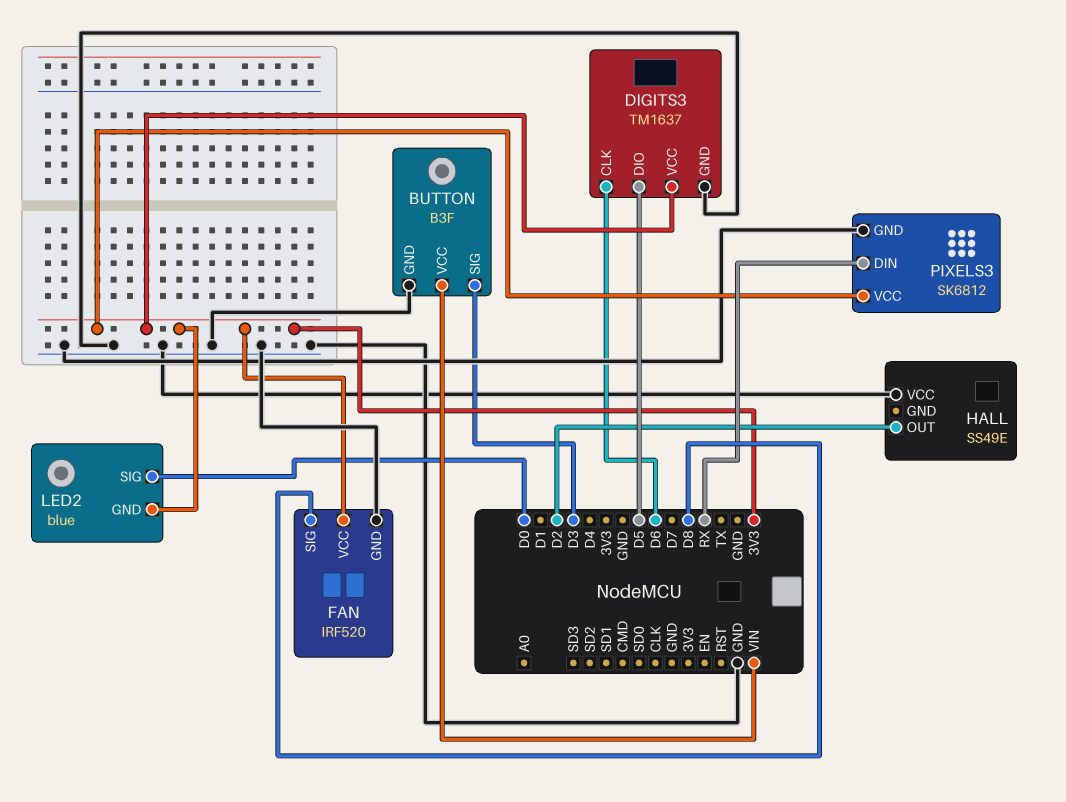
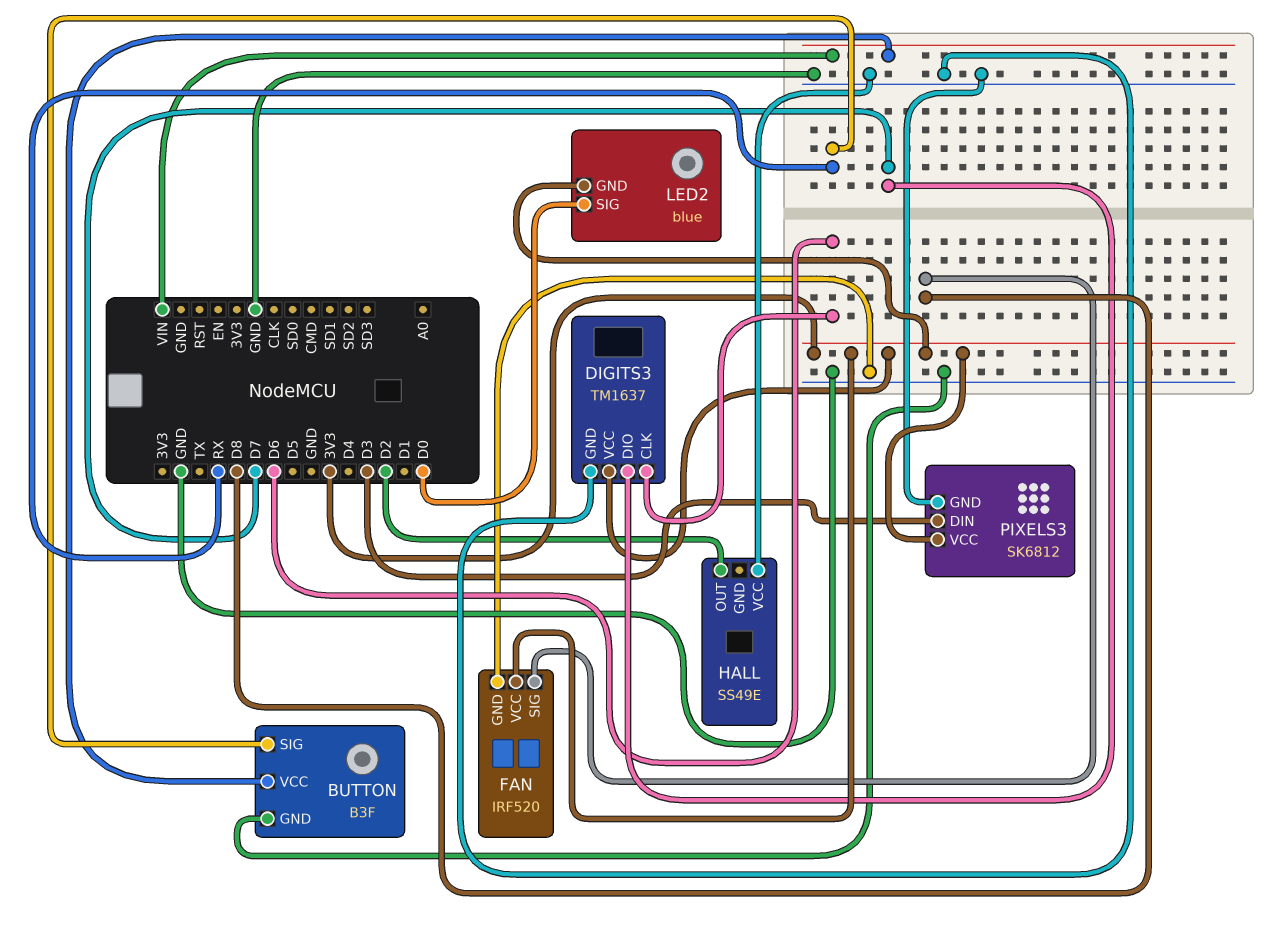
BUTTON pin SIG: D3 -> RX
DIGITS3 pin DIO: D5 -> D7
PIXELS3 pin DIN: RX -> D3

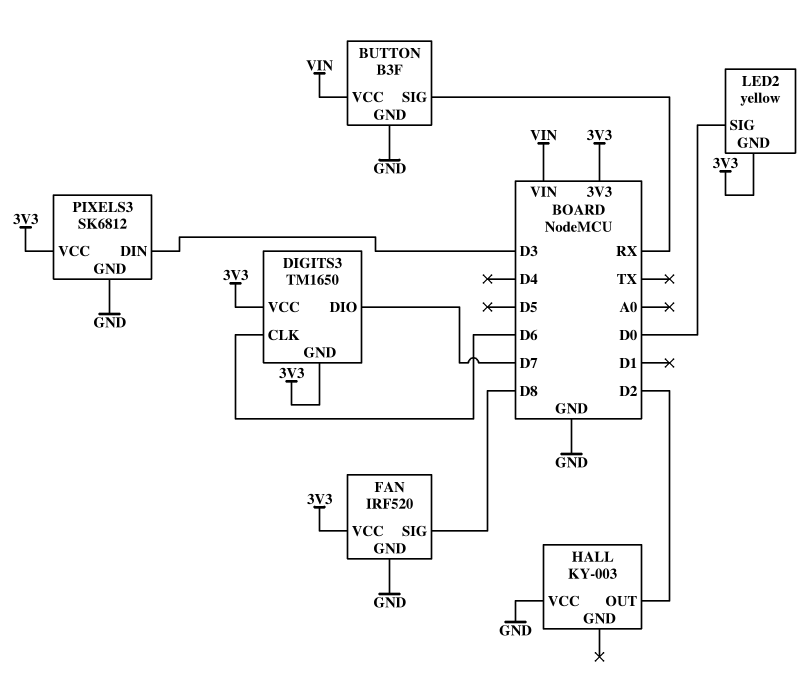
DIGITS3: TM1637 -> TM1650
DIGITS3 pin GND: GND -> 3V3
HALL: SS49E -> KY-003
LED2: blue -> yellow

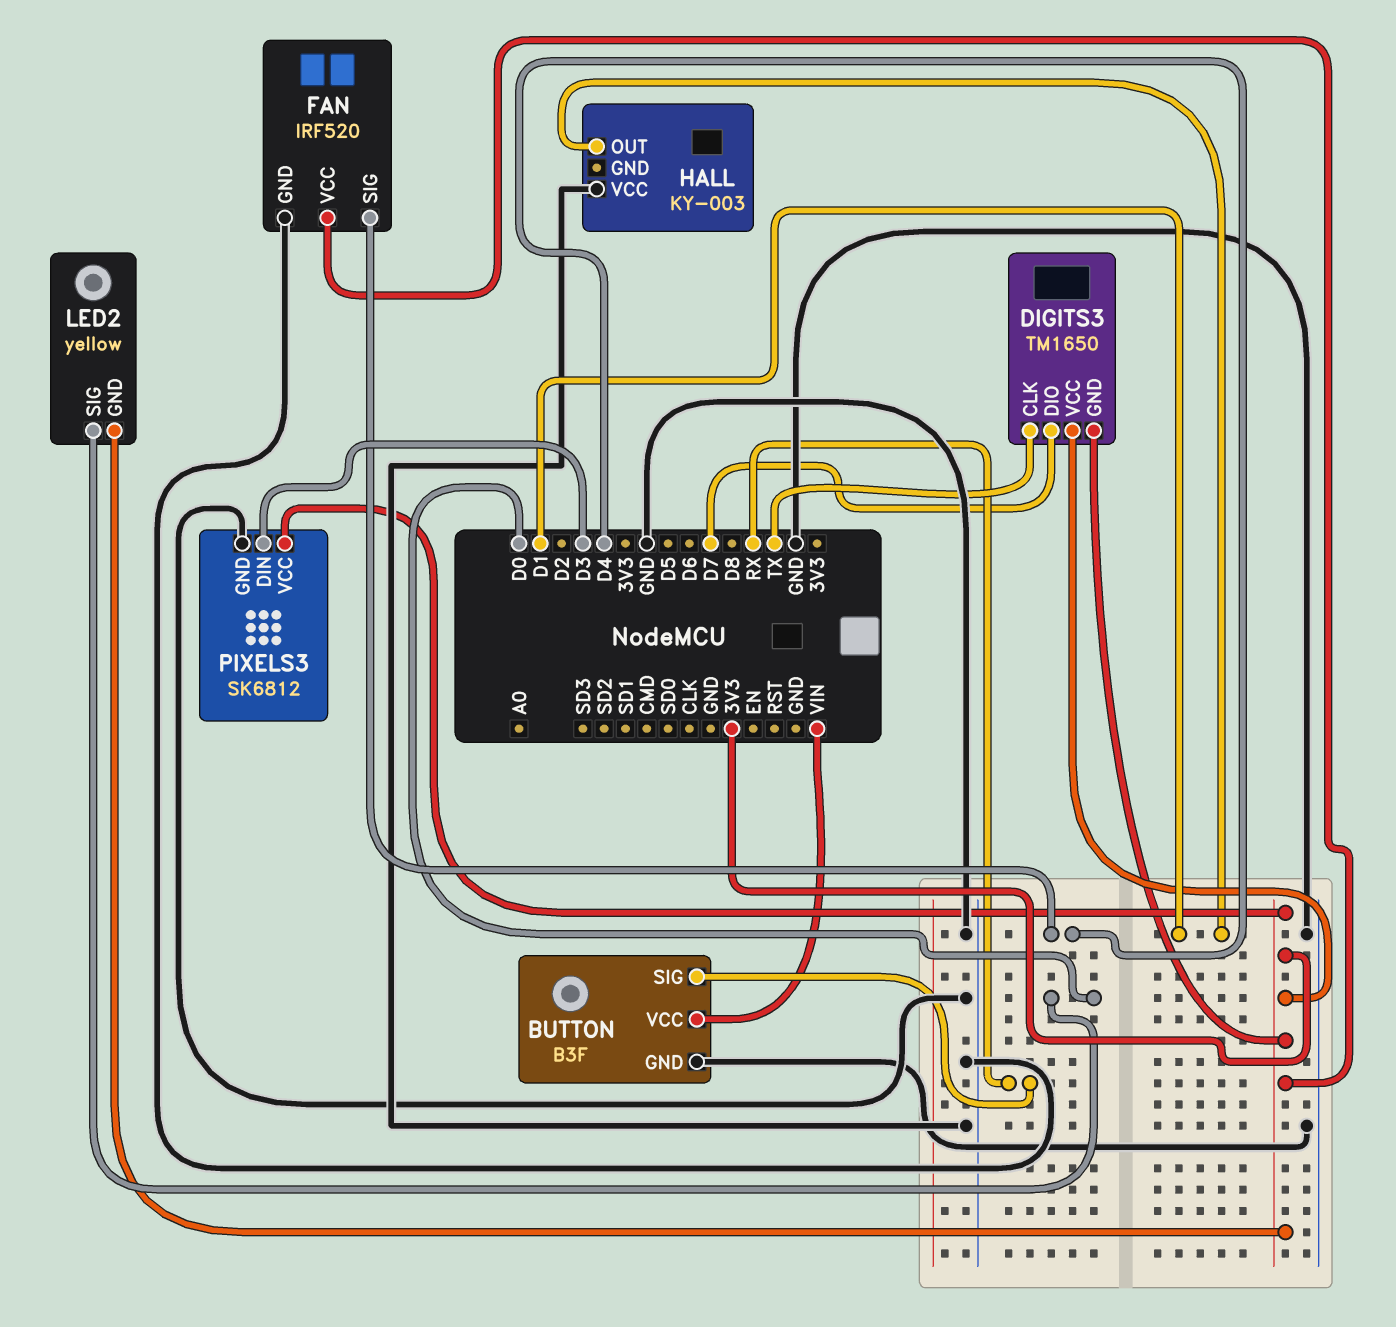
DIGITS3 pin CLK: D6 -> TX
FAN pin SIG: D8 -> D4
HALL pin OUT: D2 -> D1

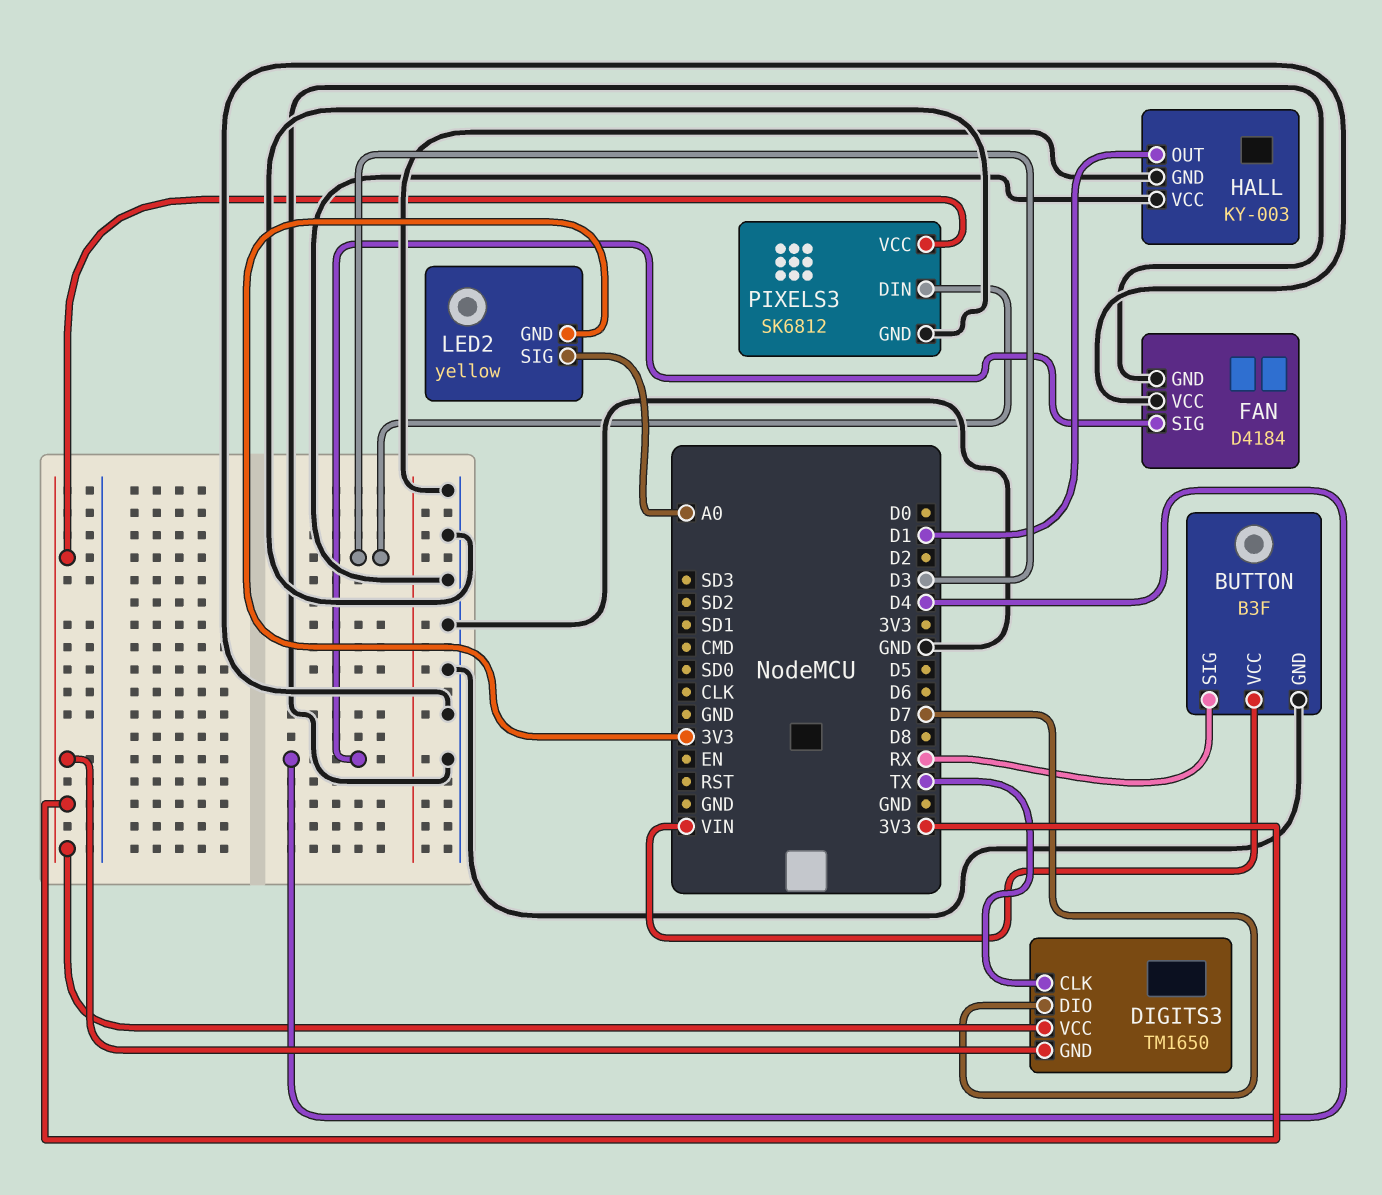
FAN: IRF520 -> D4184
FAN pin VCC: 3V3 -> GND
HALL pin GND: none -> GND
LED2 pin SIG: D0 -> A0

